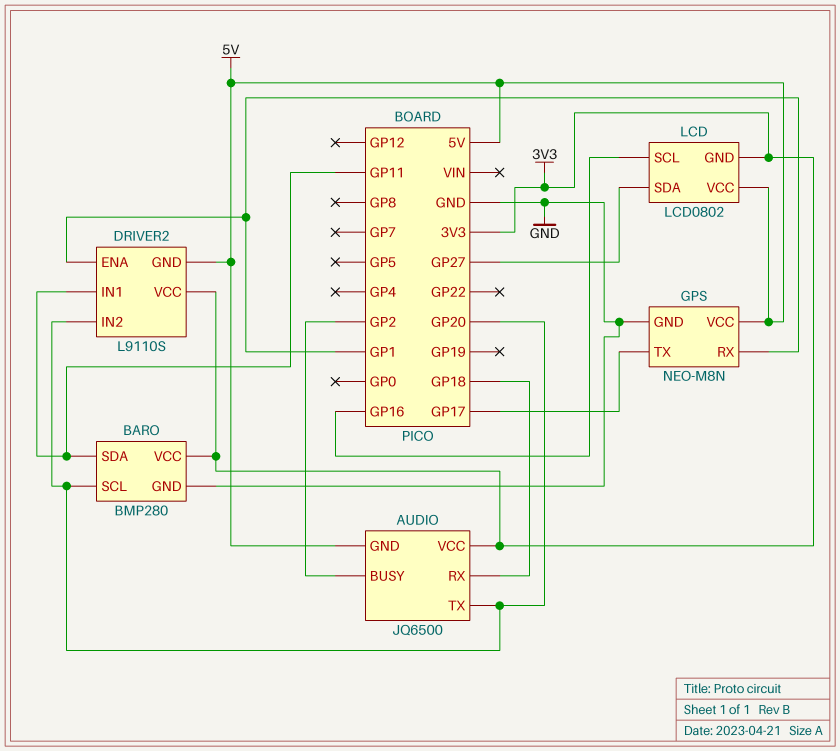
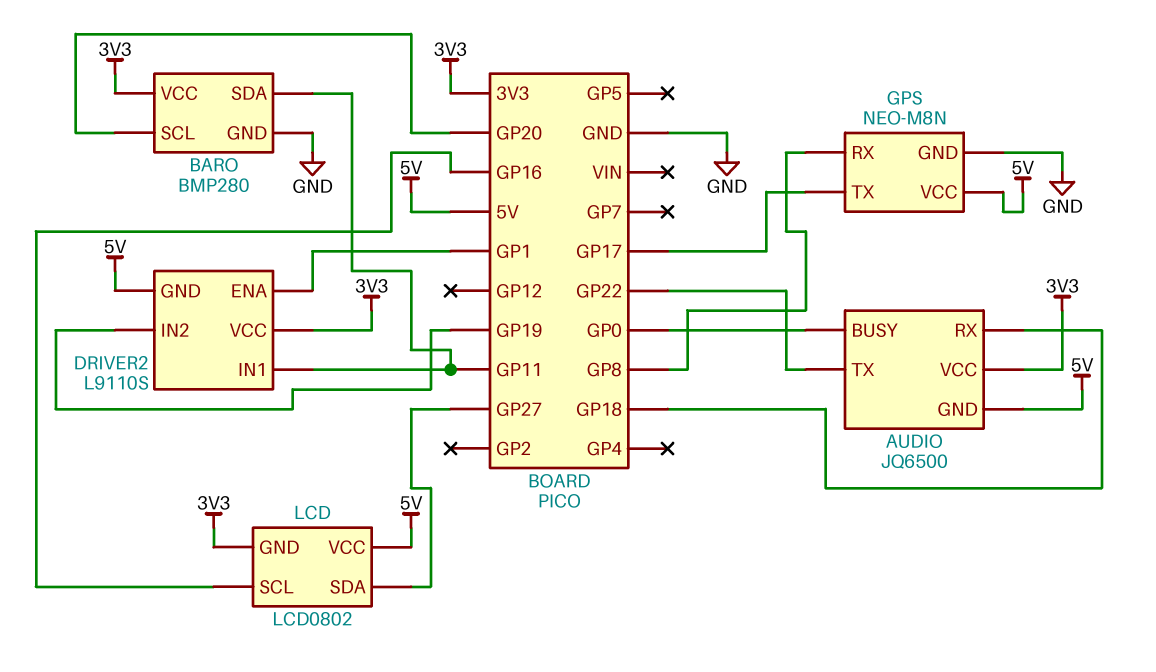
AUDIO pin BUSY: GP2 -> GP0
AUDIO pin TX: GP20 -> GP22
DRIVER2 pin IN2: GP20 -> GP19
GPS pin RX: GP1 -> GP8

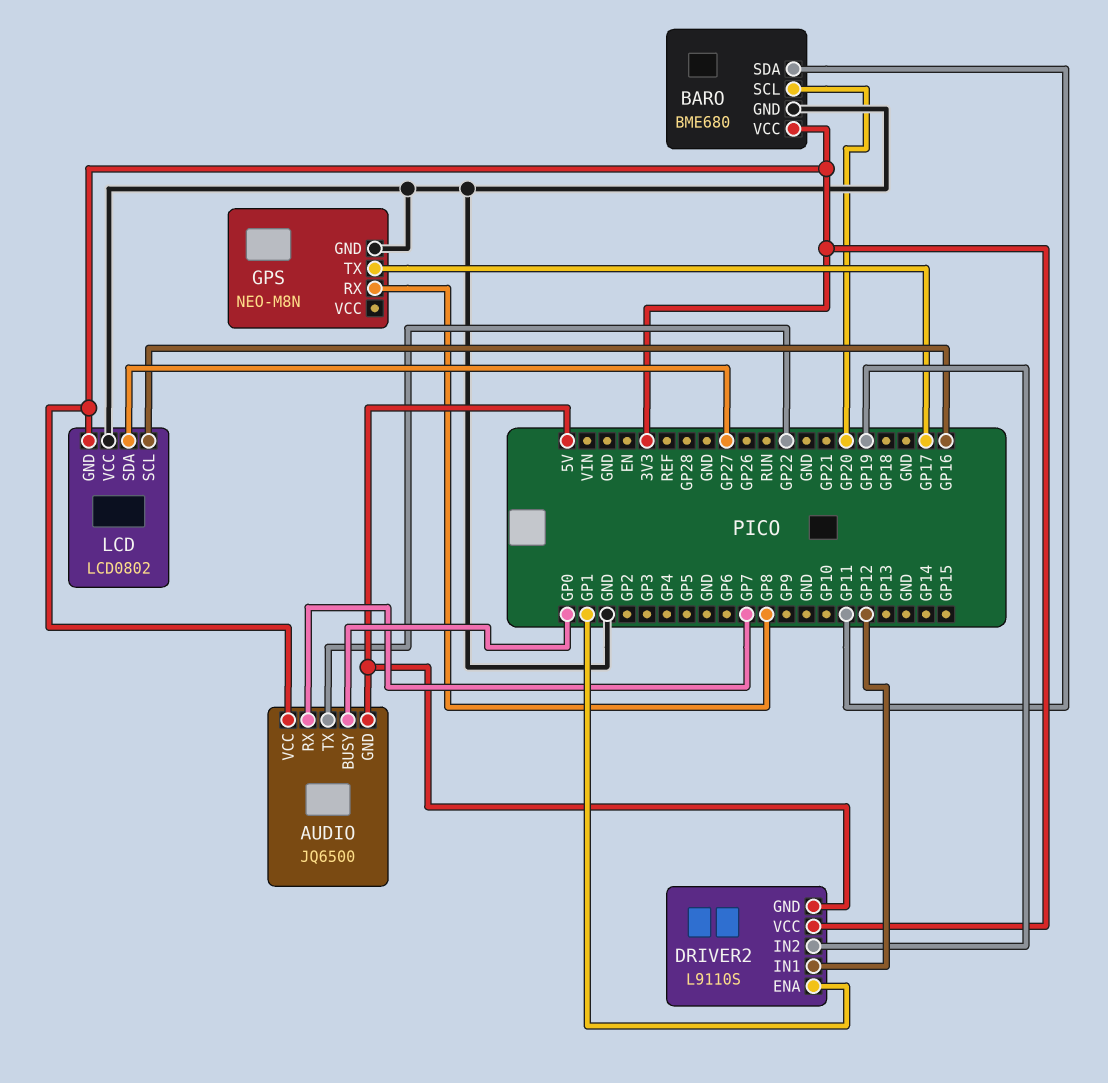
AUDIO pin RX: GP18 -> GP7
BARO: BMP280 -> BME680
DRIVER2 pin IN1: GP11 -> GP12
GPS pin VCC: 5V -> none
LCD pin VCC: 5V -> GND

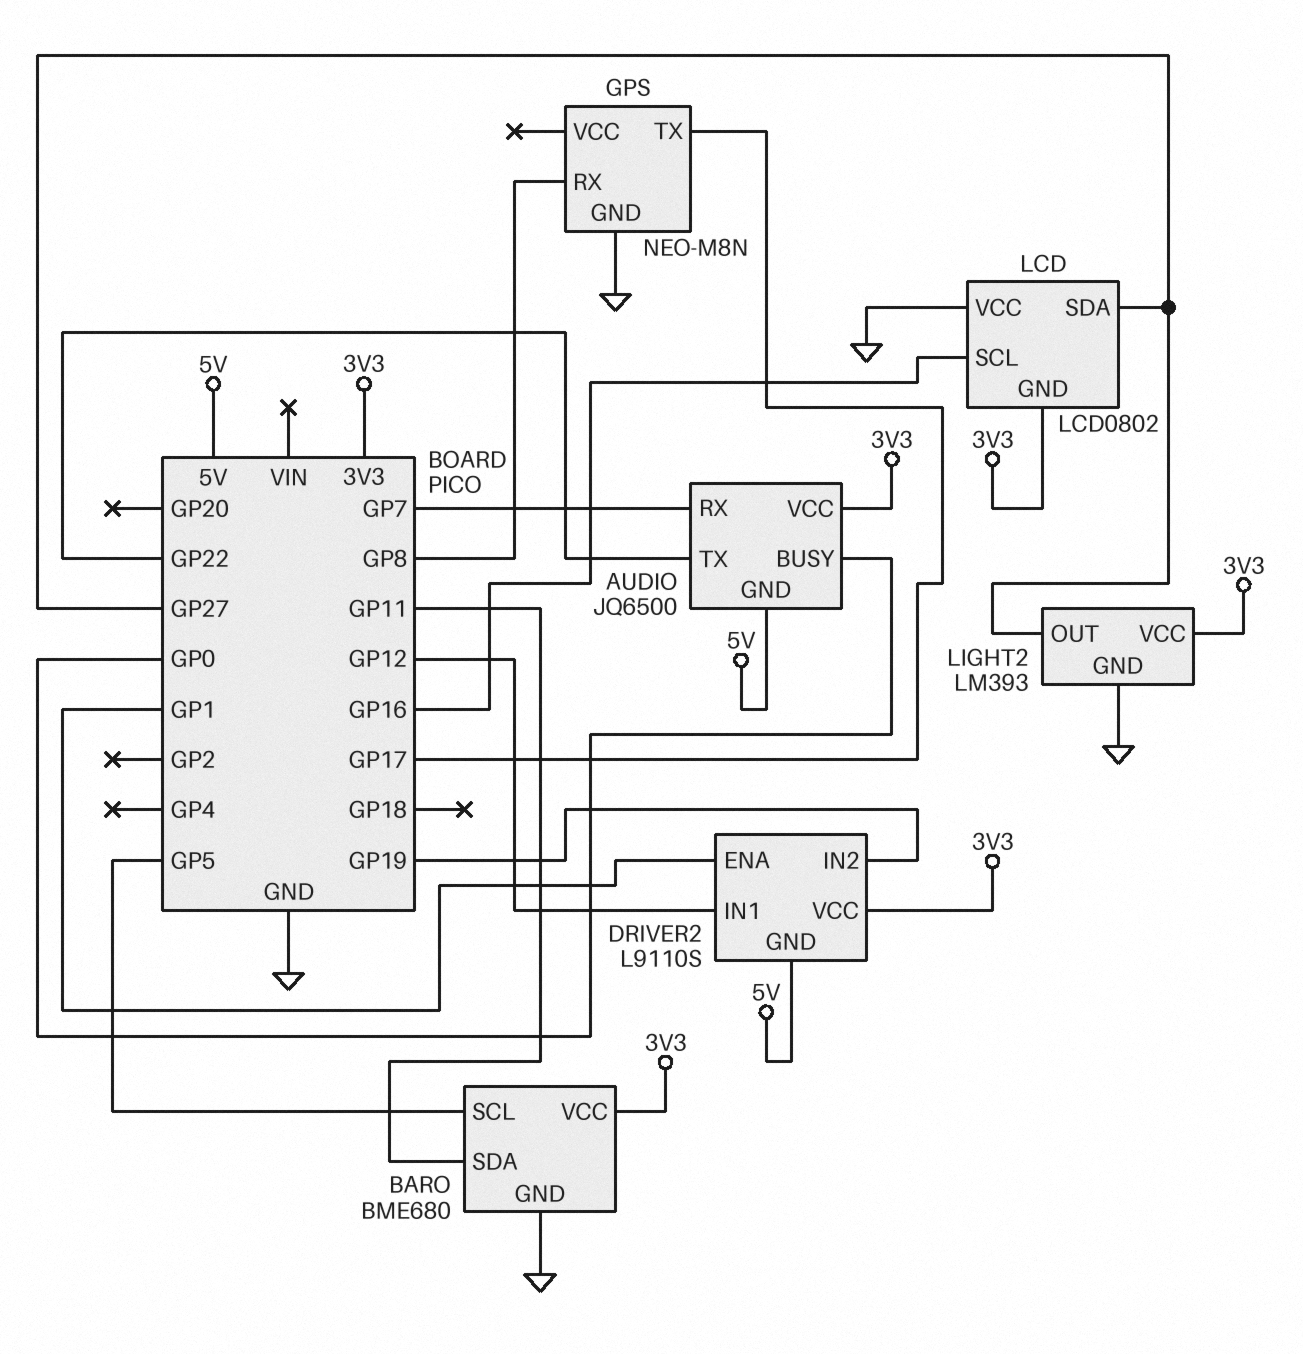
BARO pin SCL: GP20 -> GP5
LIGHT2: none -> LM393
LIGHT2 pin GND: none -> GND
LIGHT2 pin OUT: none -> GP27
LIGHT2 pin VCC: none -> 3V3

